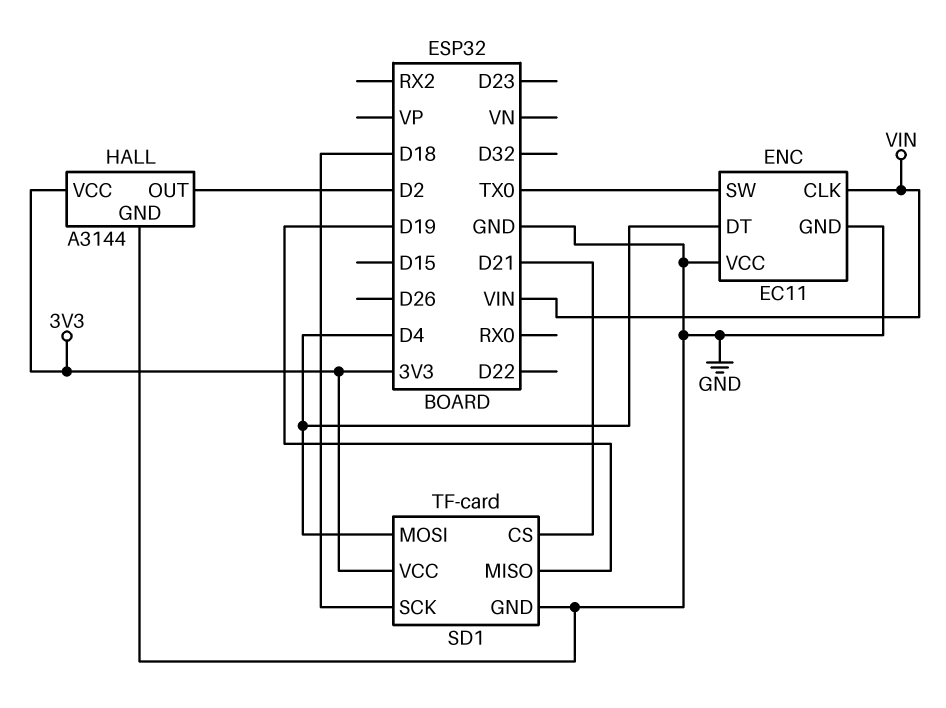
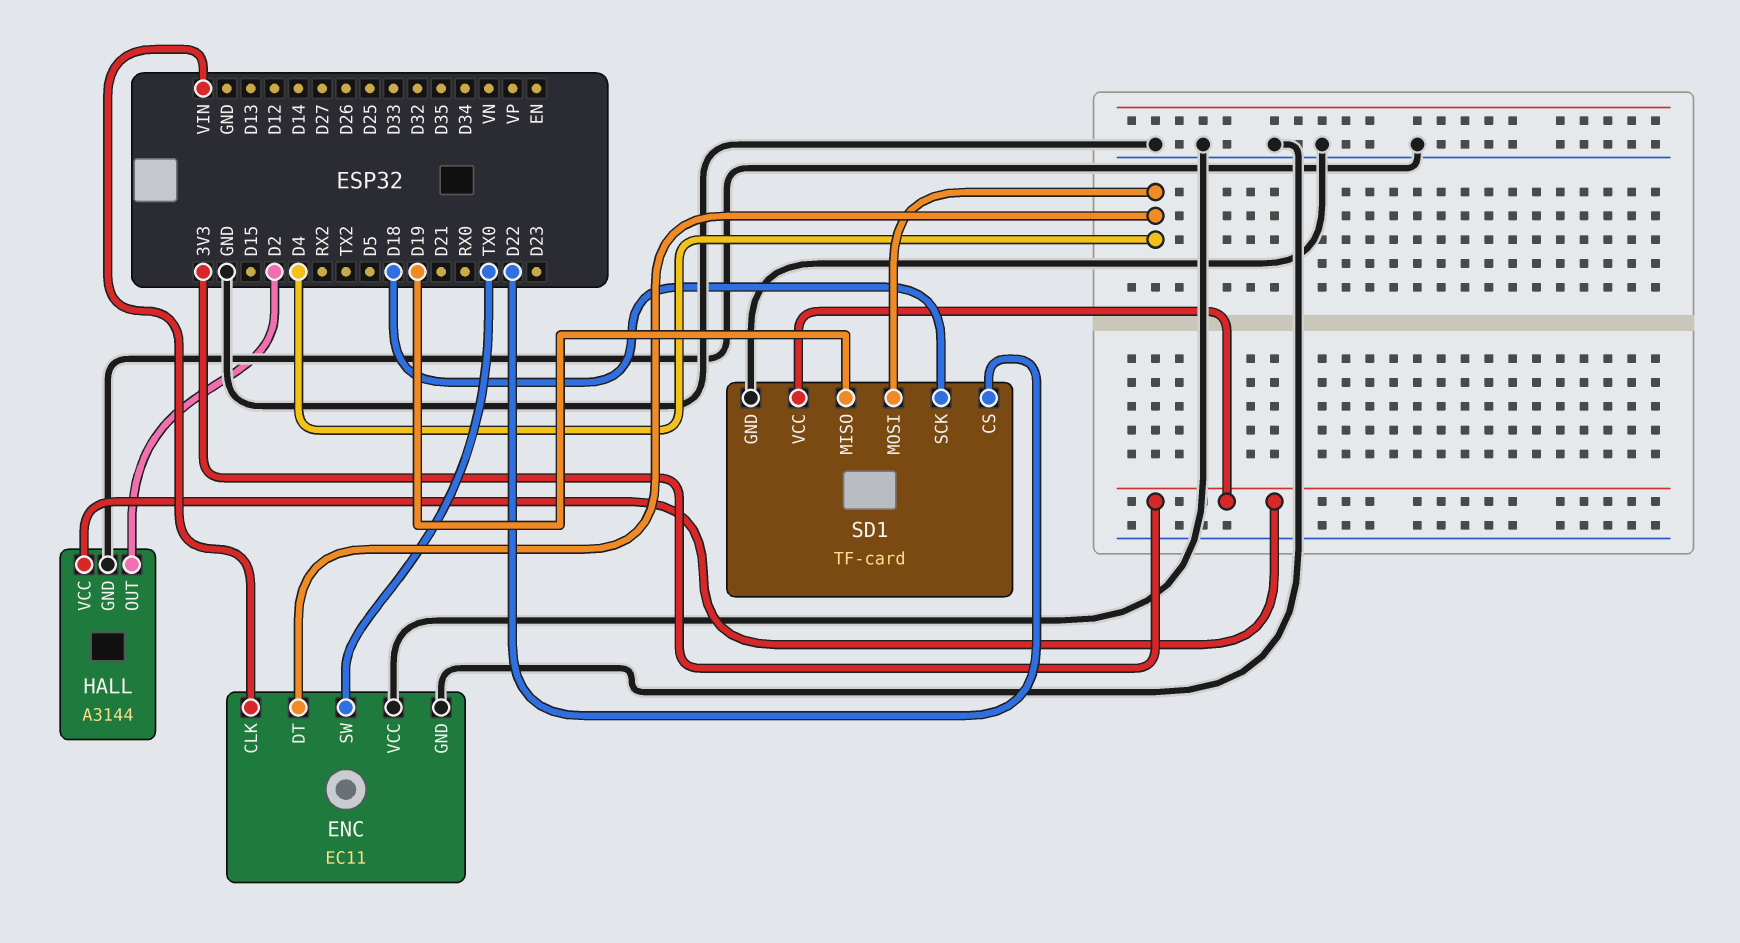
SD1 pin CS: D21 -> D22

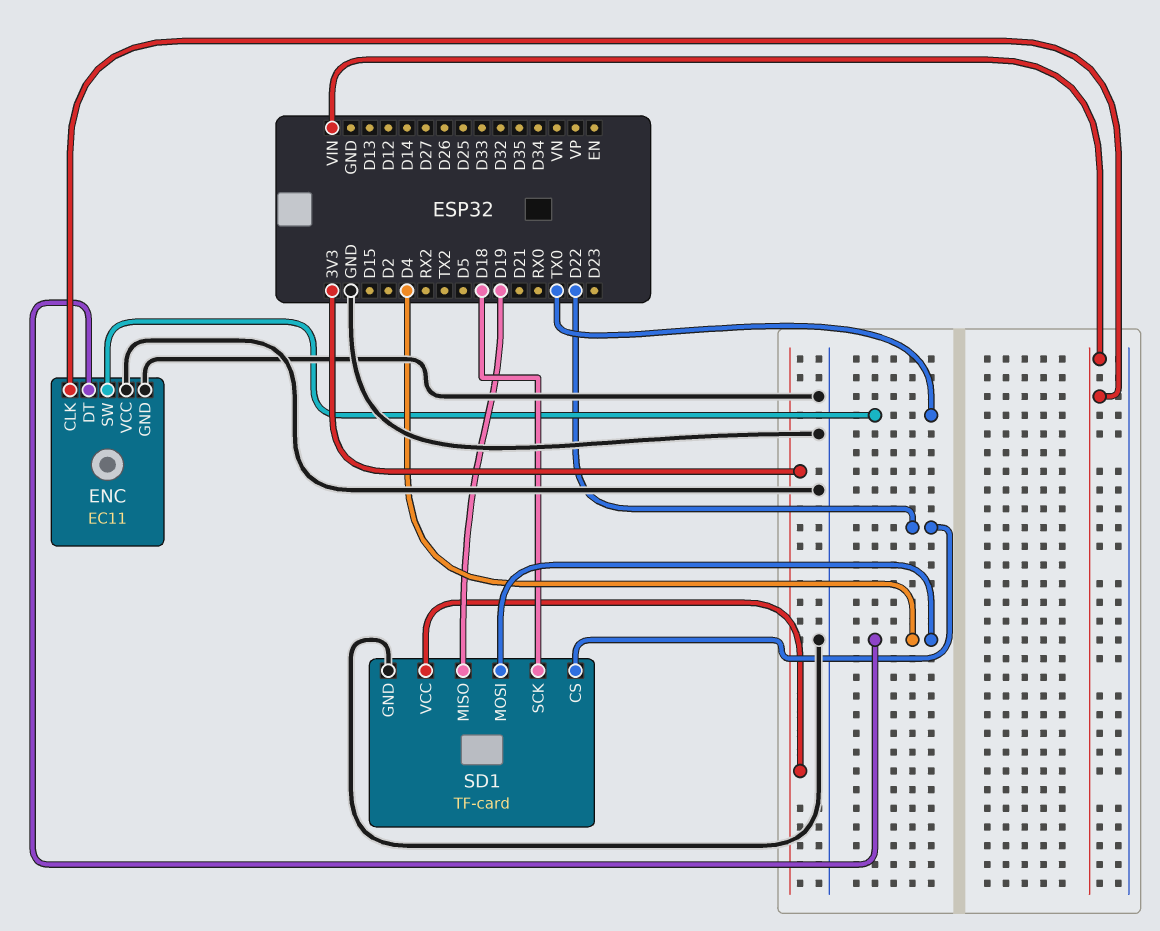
HALL: A3144 -> none
HALL pin GND: GND -> none
HALL pin OUT: D2 -> none
HALL pin VCC: 3V3 -> none

